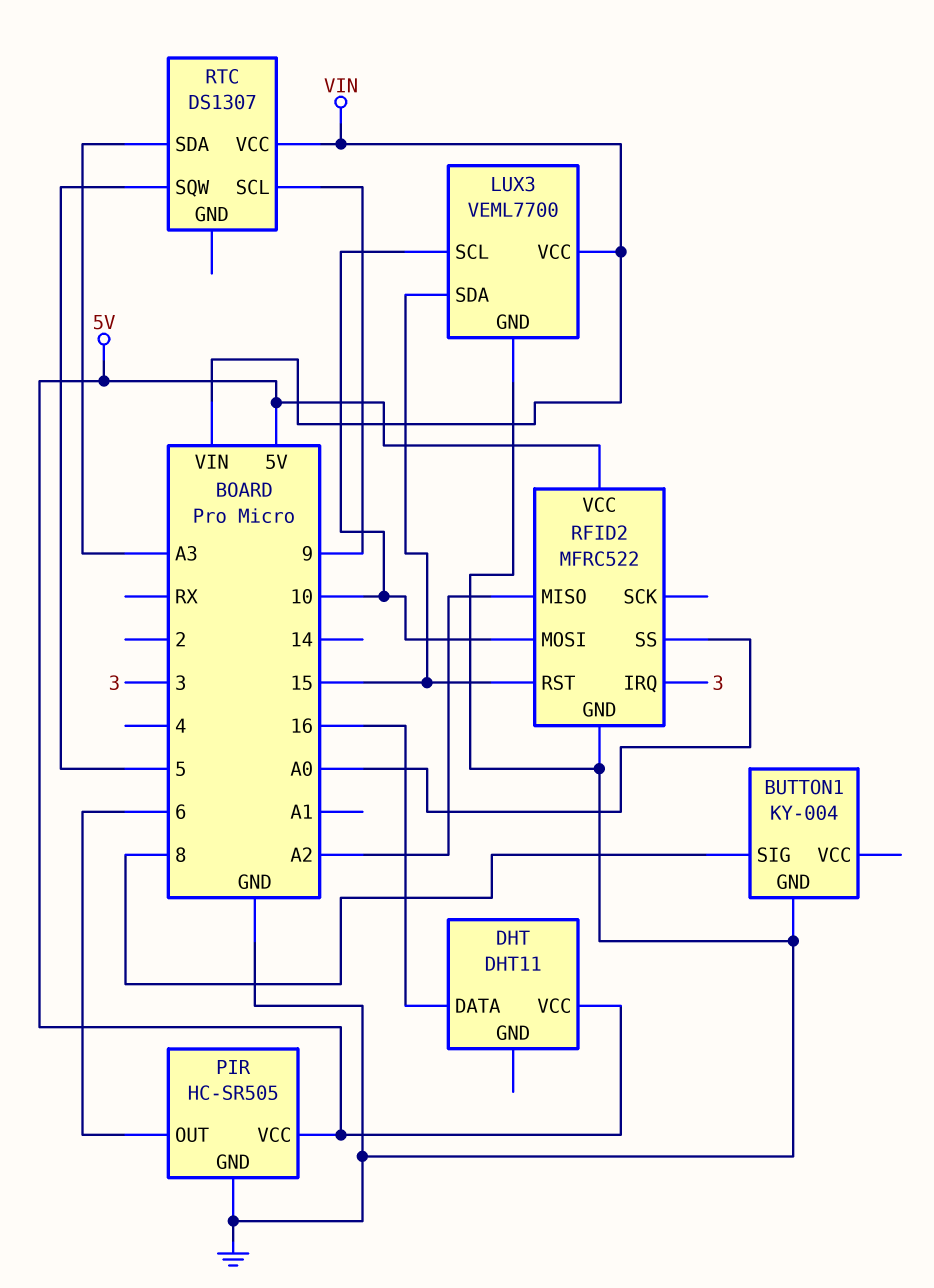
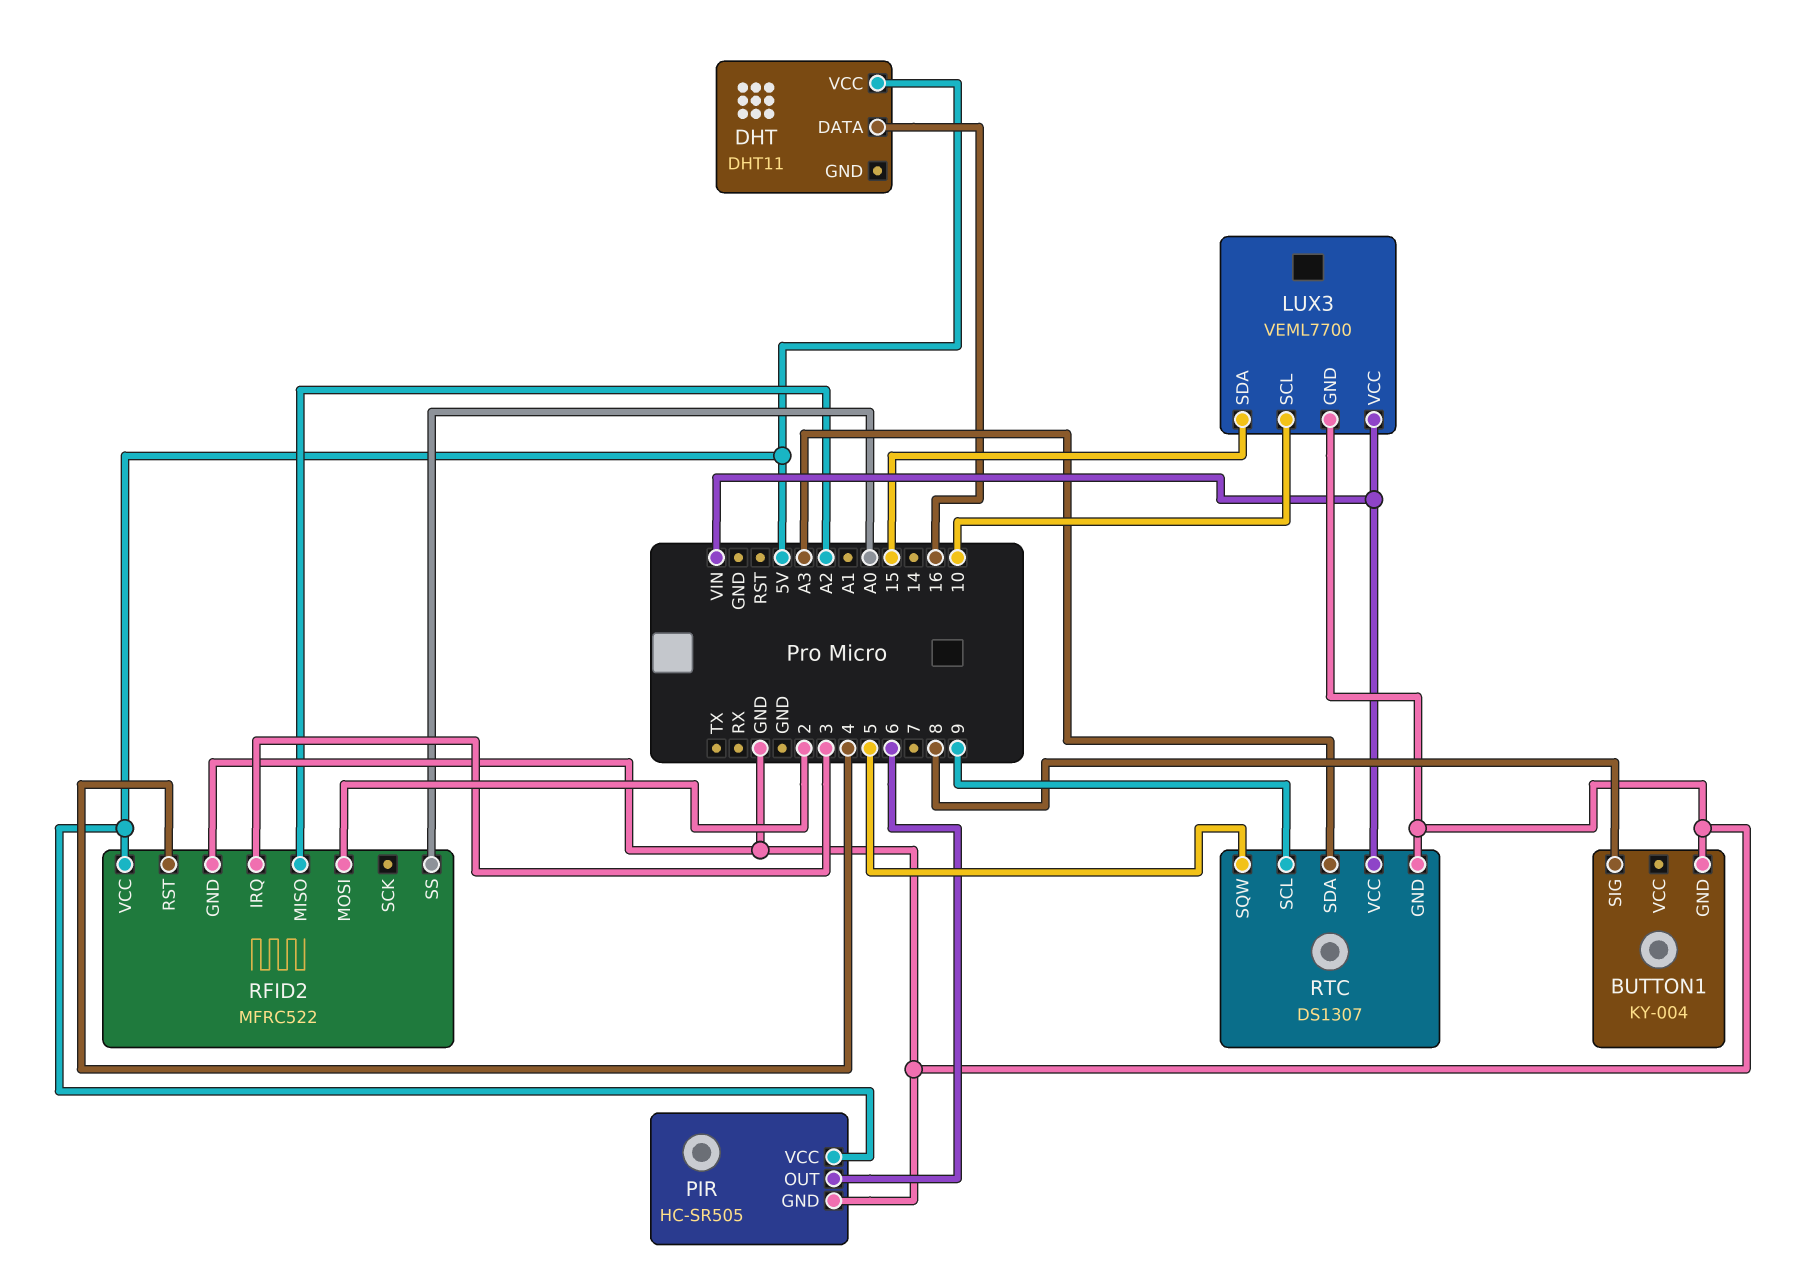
RFID2 pin MOSI: 10 -> 2
RFID2 pin RST: 15 -> 4
RTC pin GND: none -> GND

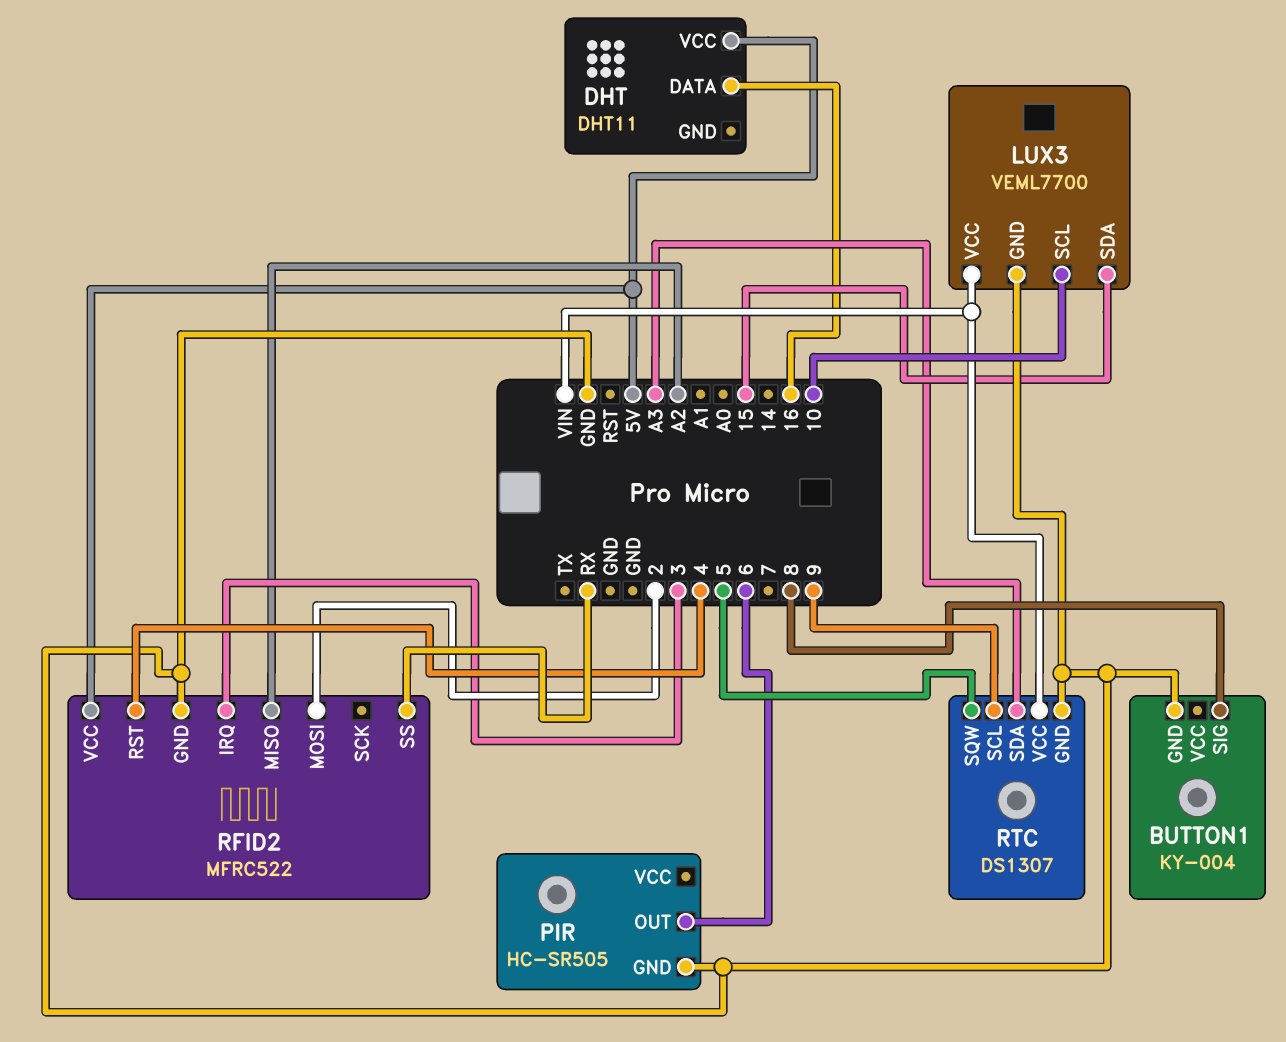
PIR pin VCC: 5V -> none
RFID2 pin SS: A0 -> RX

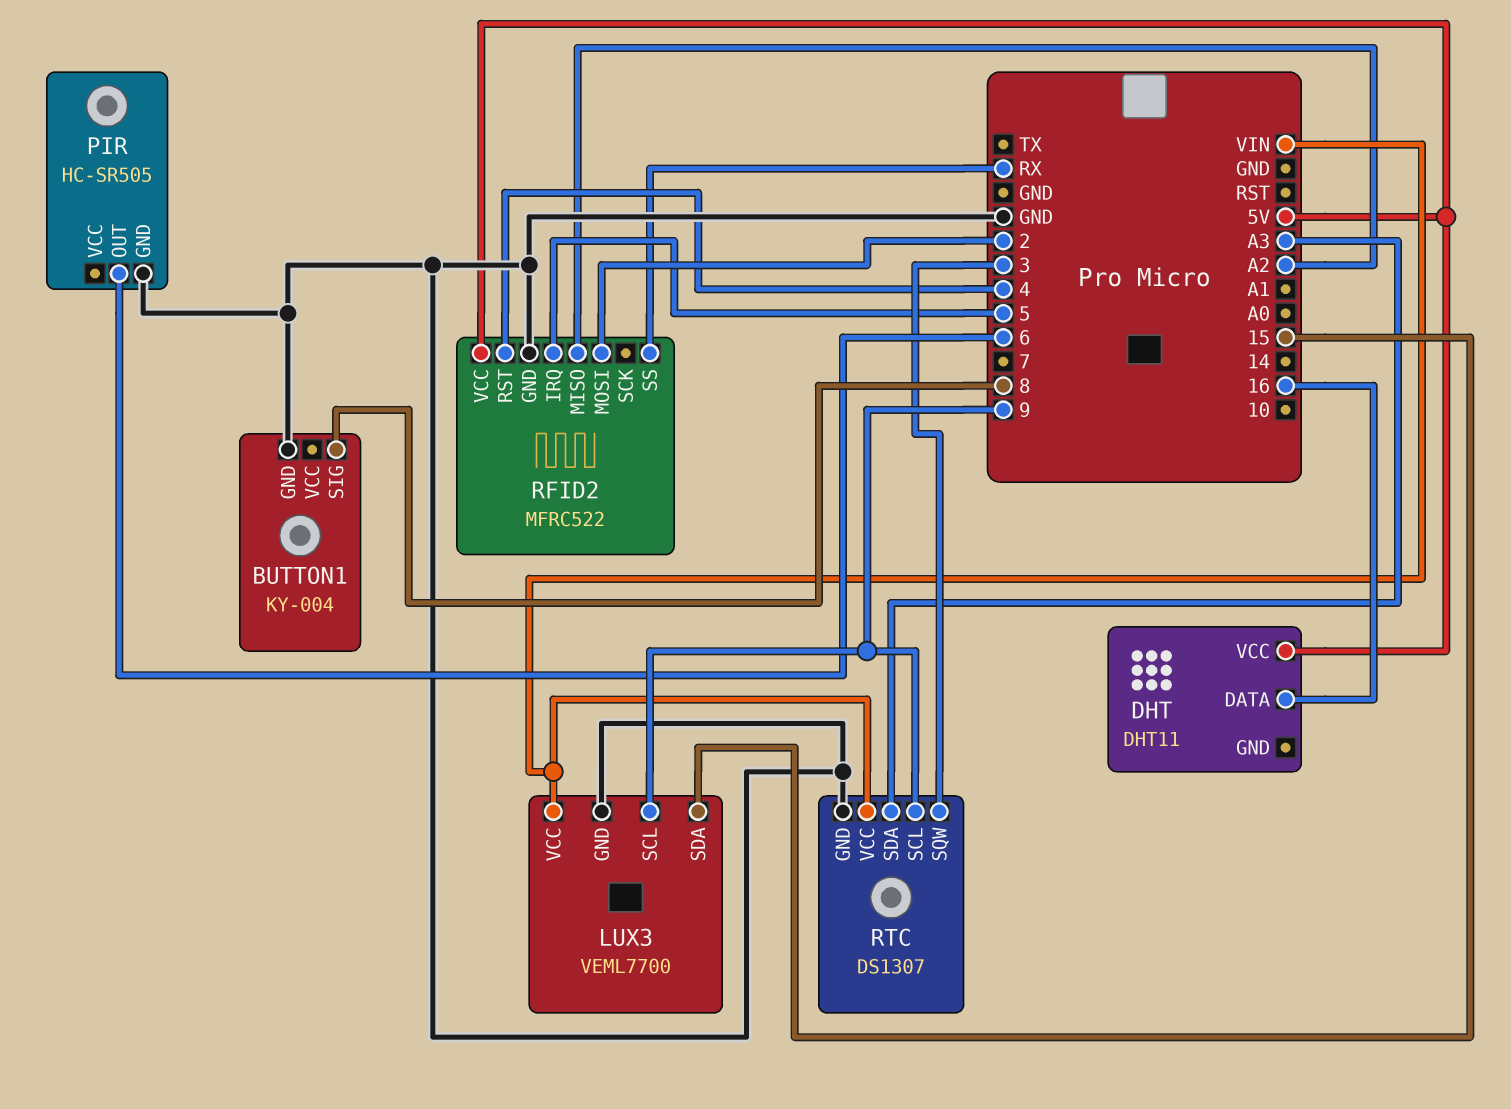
LUX3 pin SCL: 10 -> 9
RFID2 pin IRQ: 3 -> 5
RTC pin SQW: 5 -> 3

